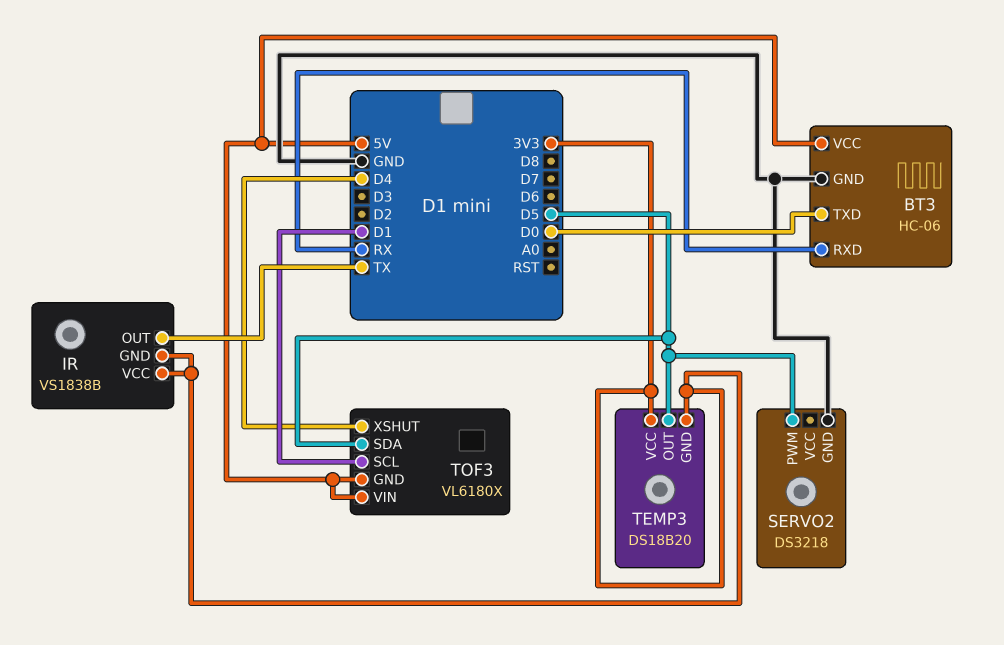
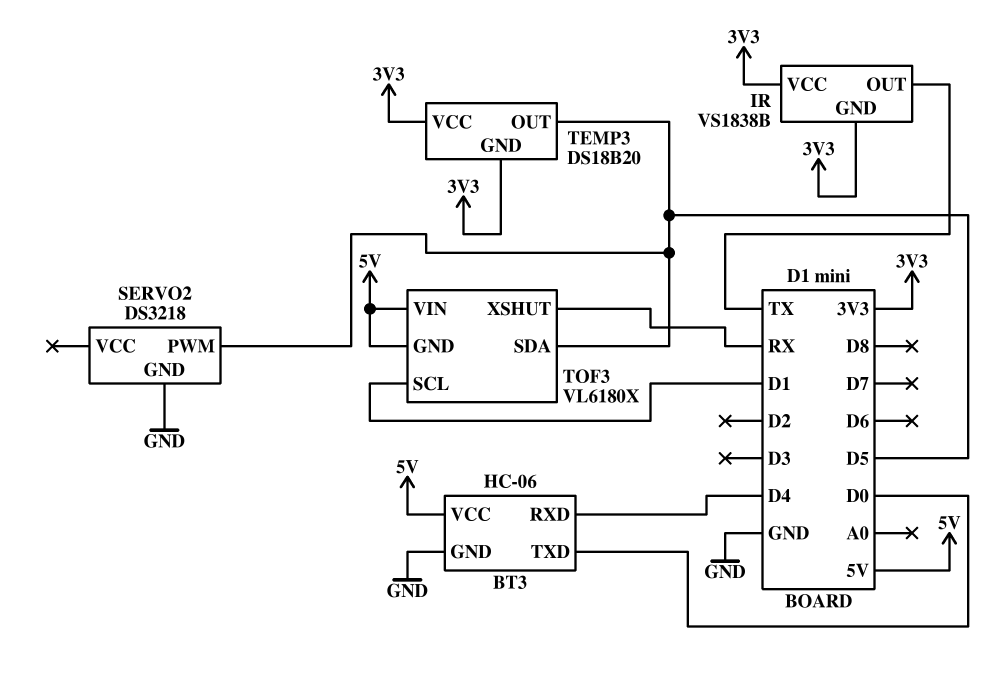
BT3 pin RXD: RX -> D4
TOF3 pin XSHUT: D4 -> RX

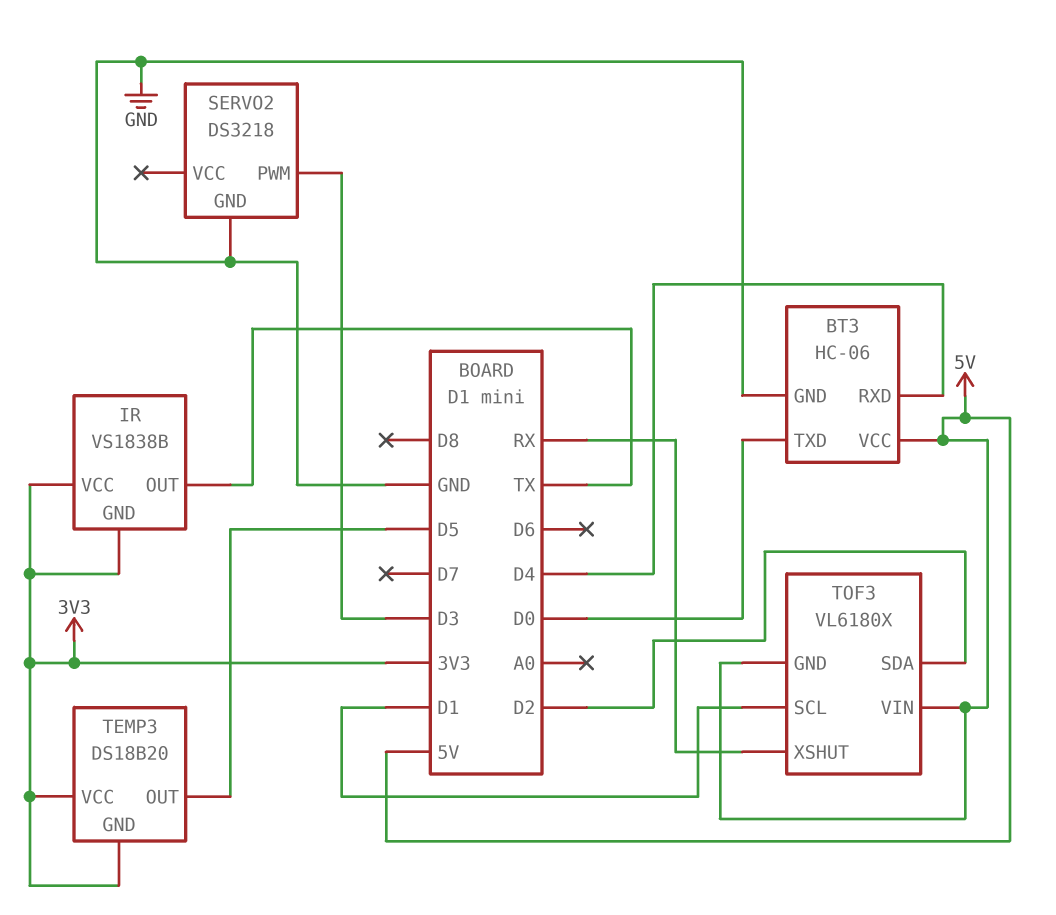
SERVO2 pin PWM: D5 -> D3
TOF3 pin SDA: D5 -> D2

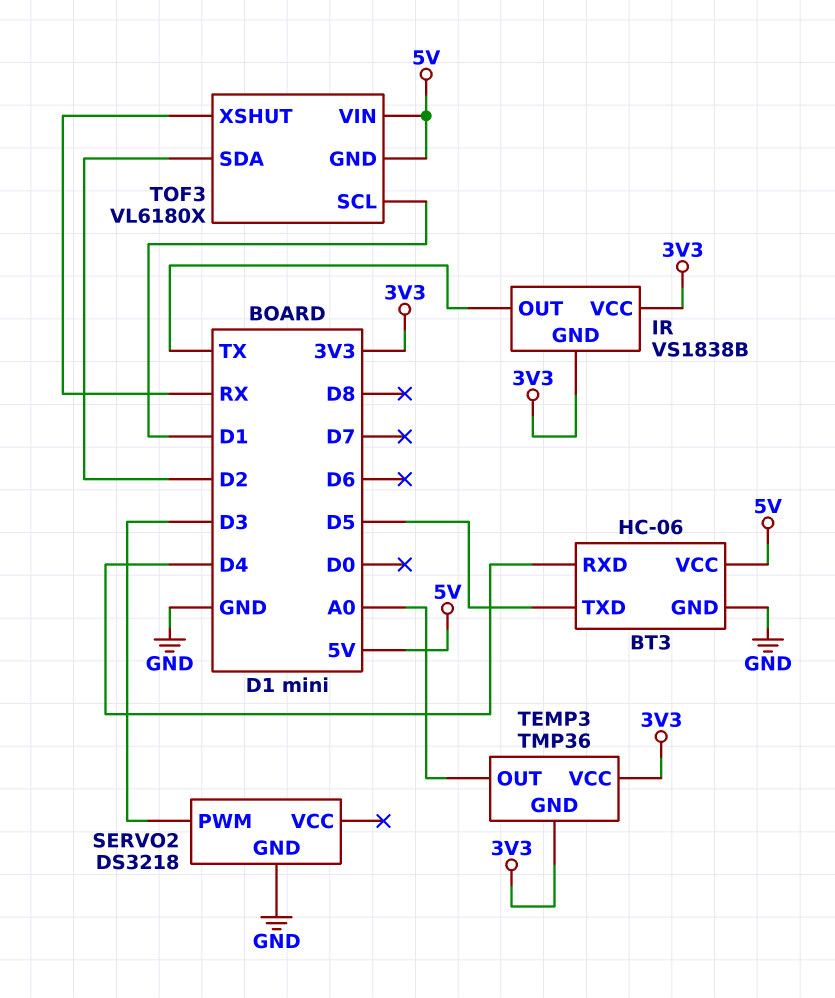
BT3 pin TXD: D0 -> D5
TEMP3: DS18B20 -> TMP36
TEMP3 pin OUT: D5 -> A0

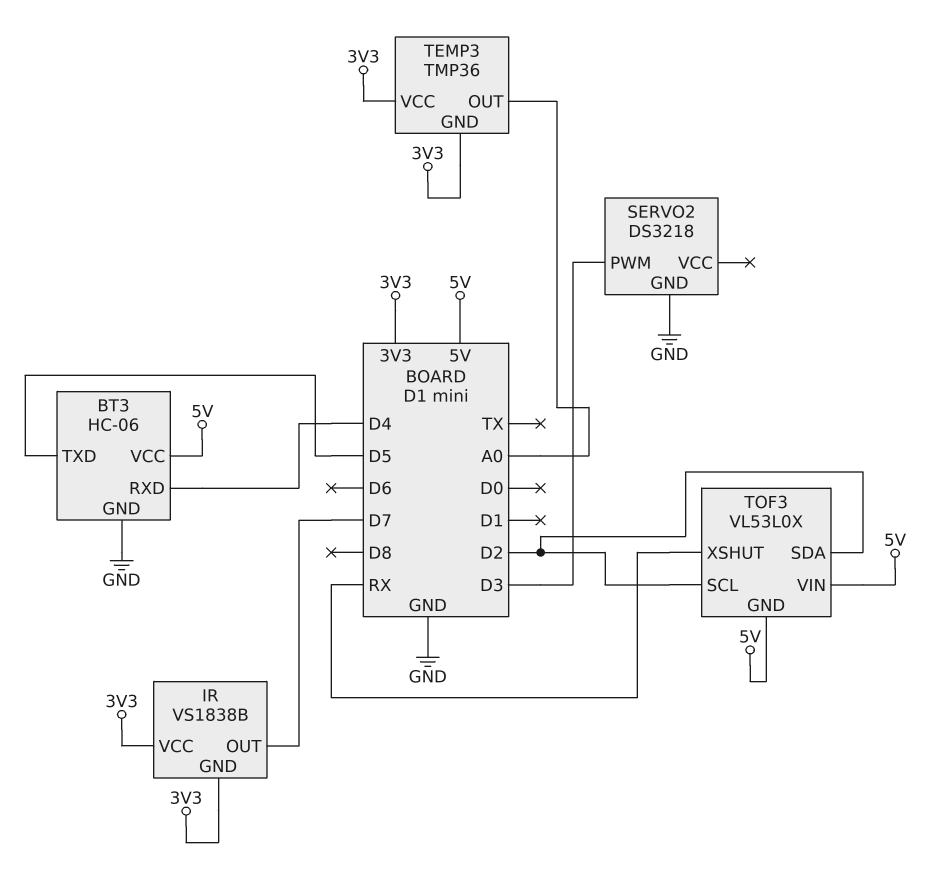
IR pin OUT: TX -> D7
TOF3: VL6180X -> VL53L0X
TOF3 pin SCL: D1 -> D2

